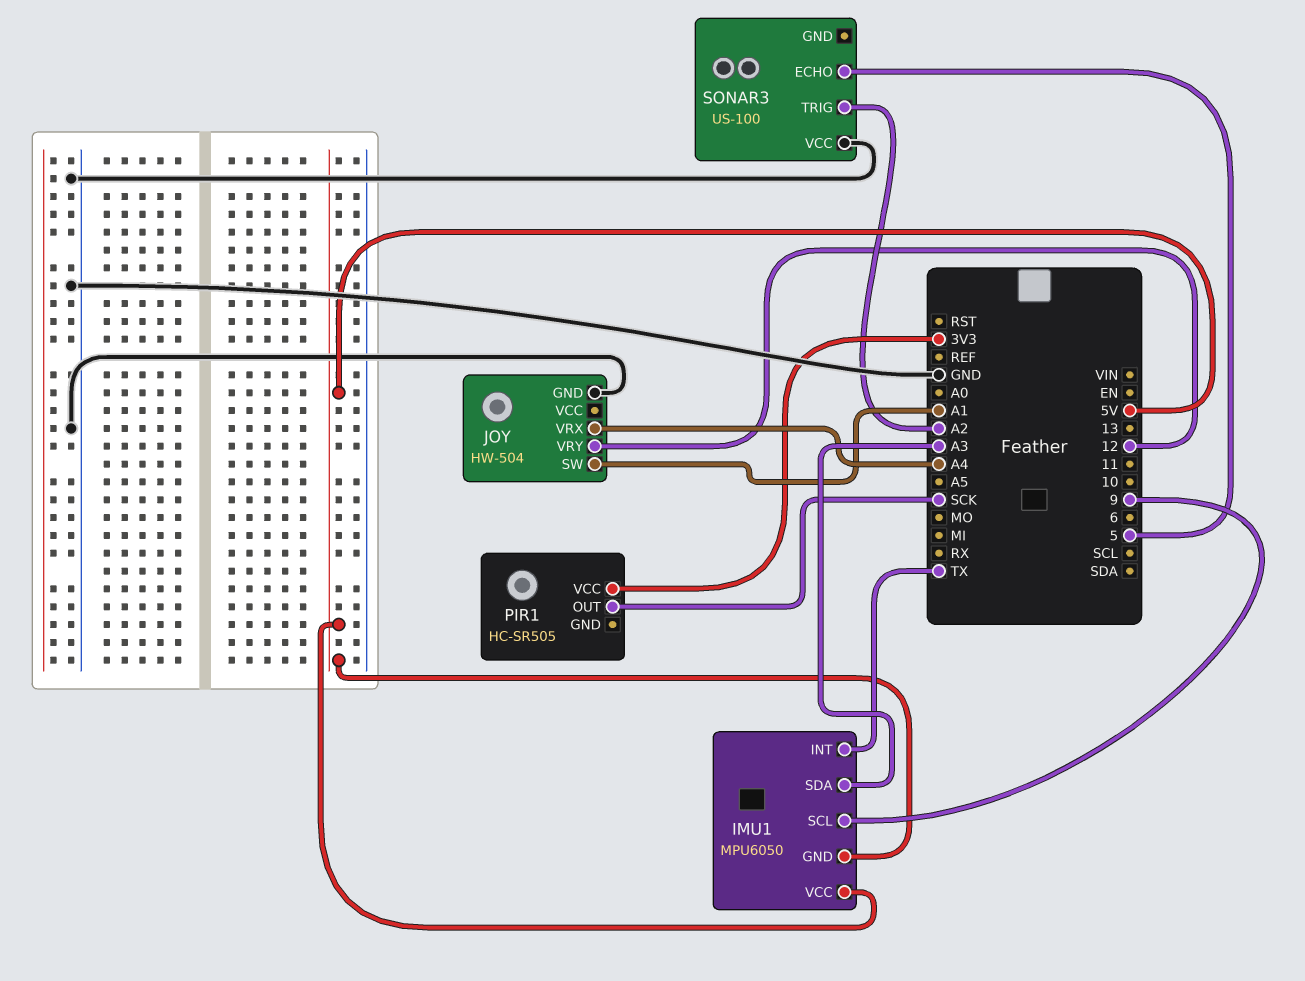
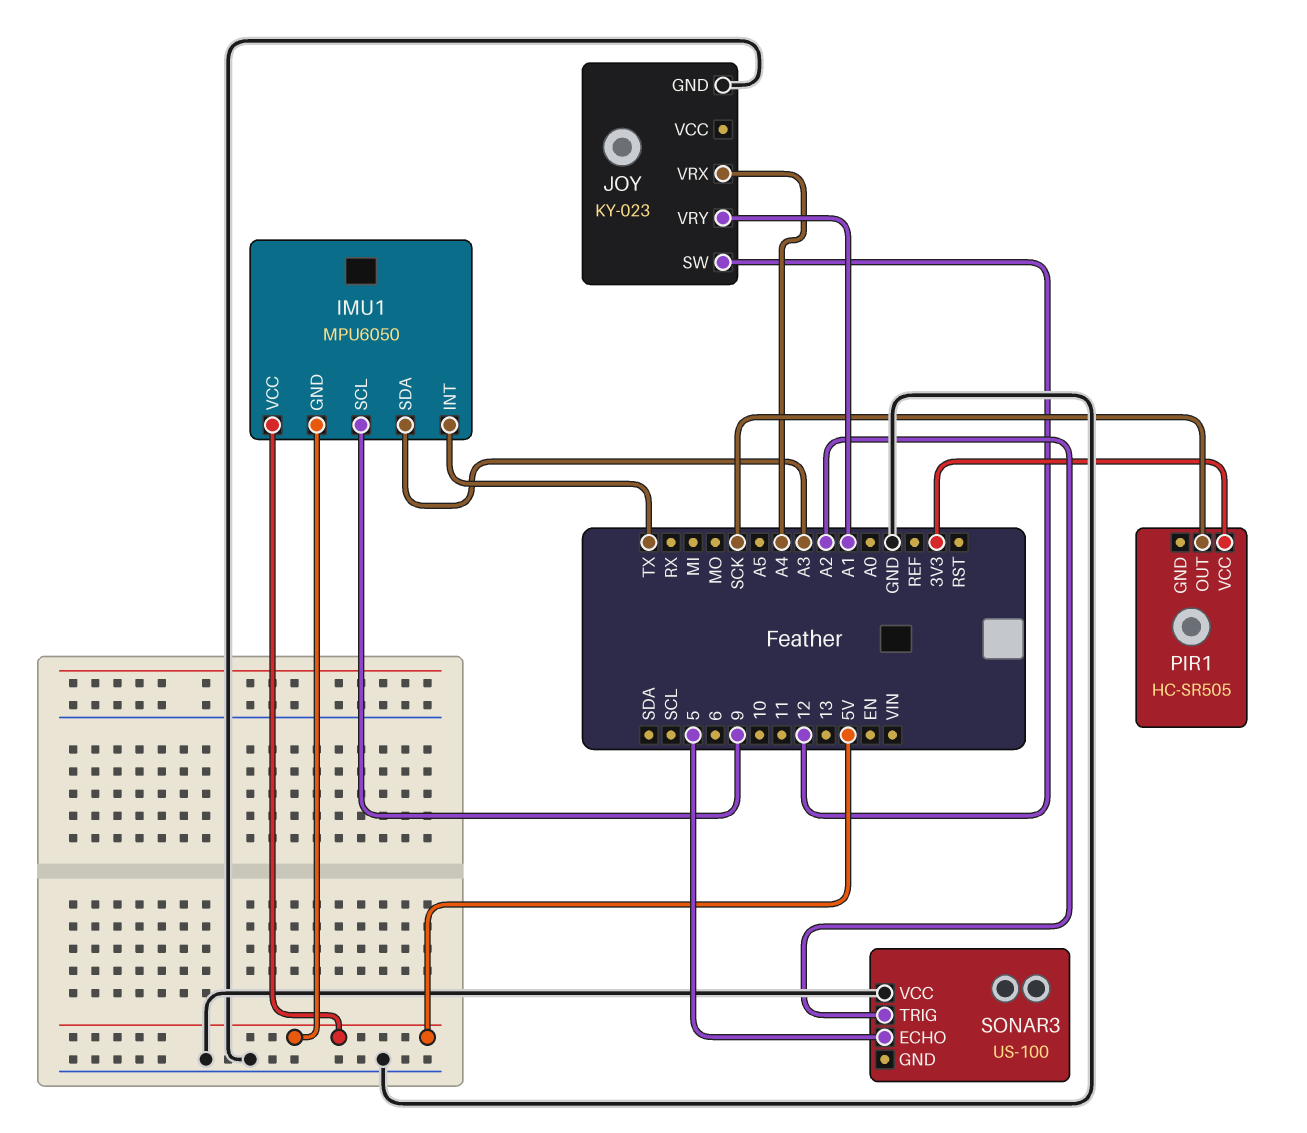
JOY: HW-504 -> KY-023
JOY pin SW: A1 -> 12
JOY pin VRY: 12 -> A1

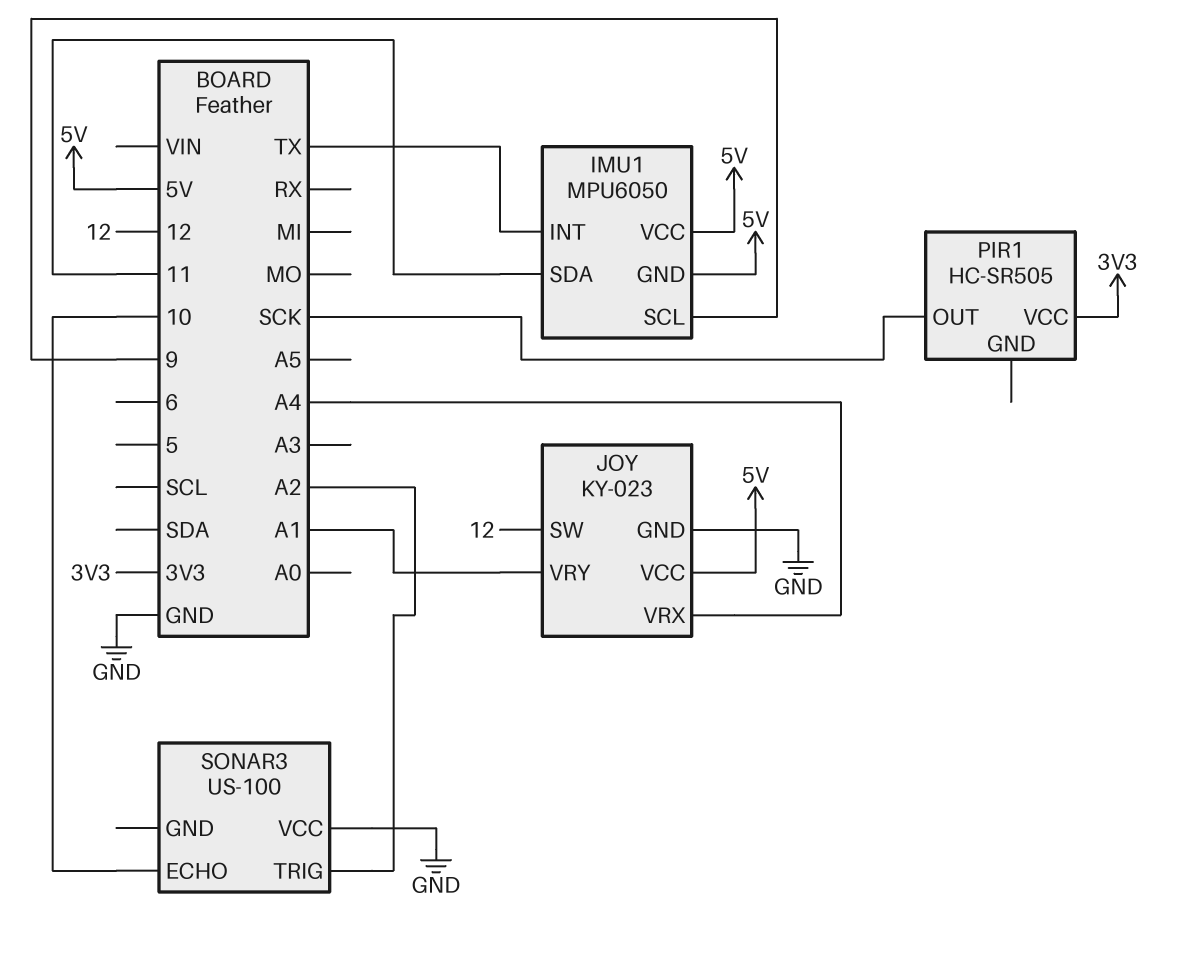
IMU1 pin SDA: A3 -> 11
JOY pin VCC: none -> 5V
SONAR3 pin ECHO: 5 -> 10

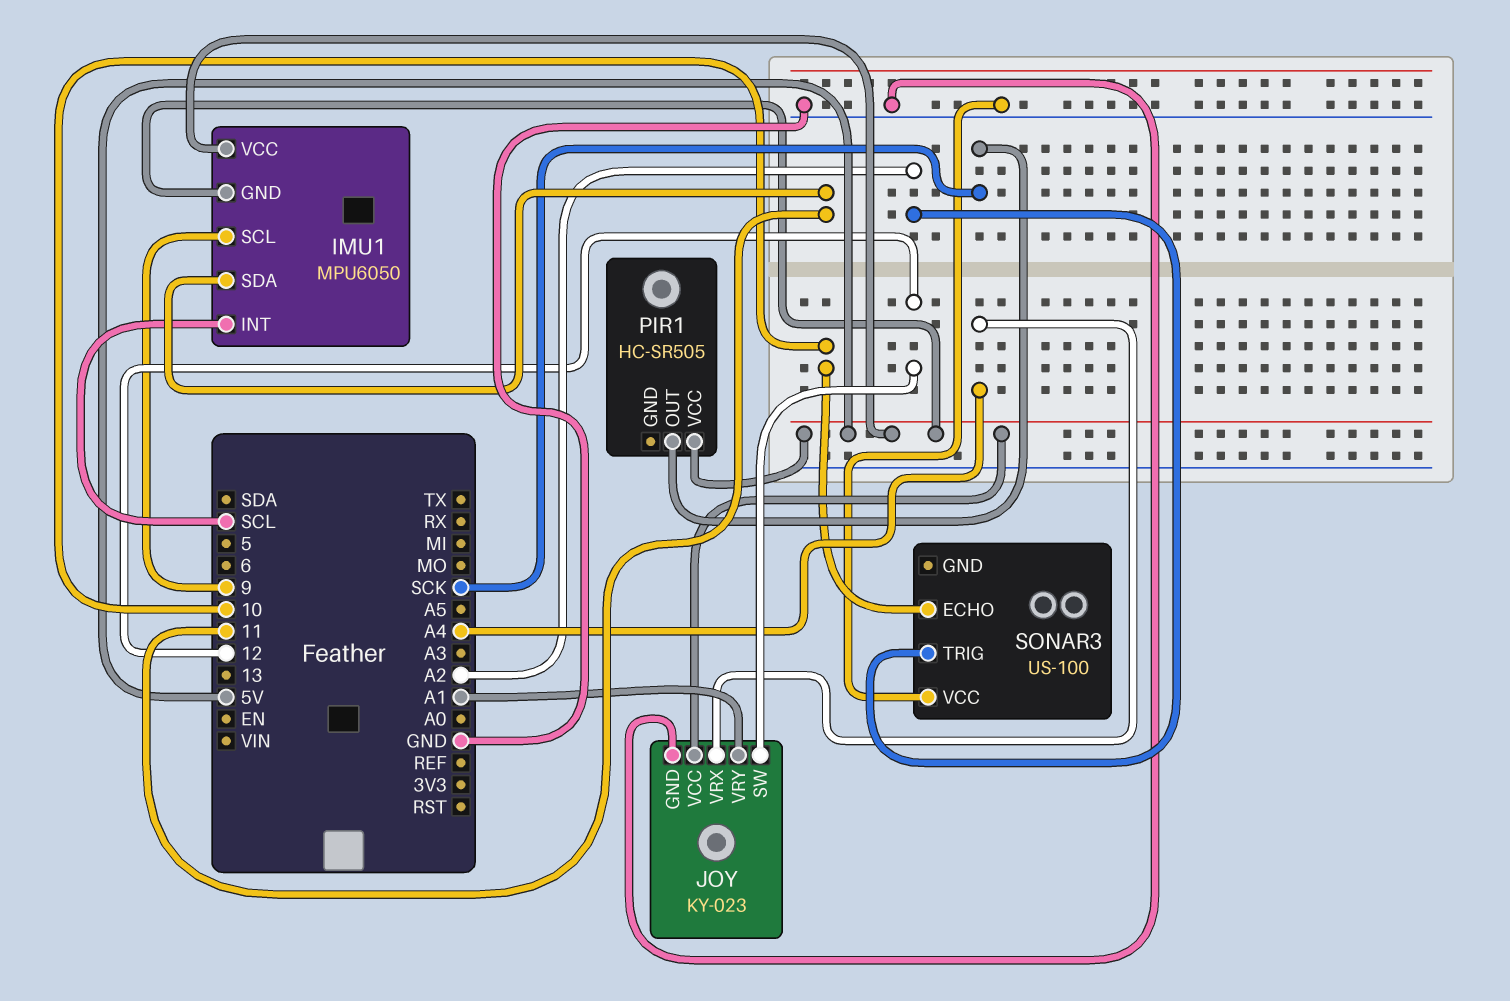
IMU1 pin INT: TX -> SCL
PIR1 pin VCC: 3V3 -> 5V

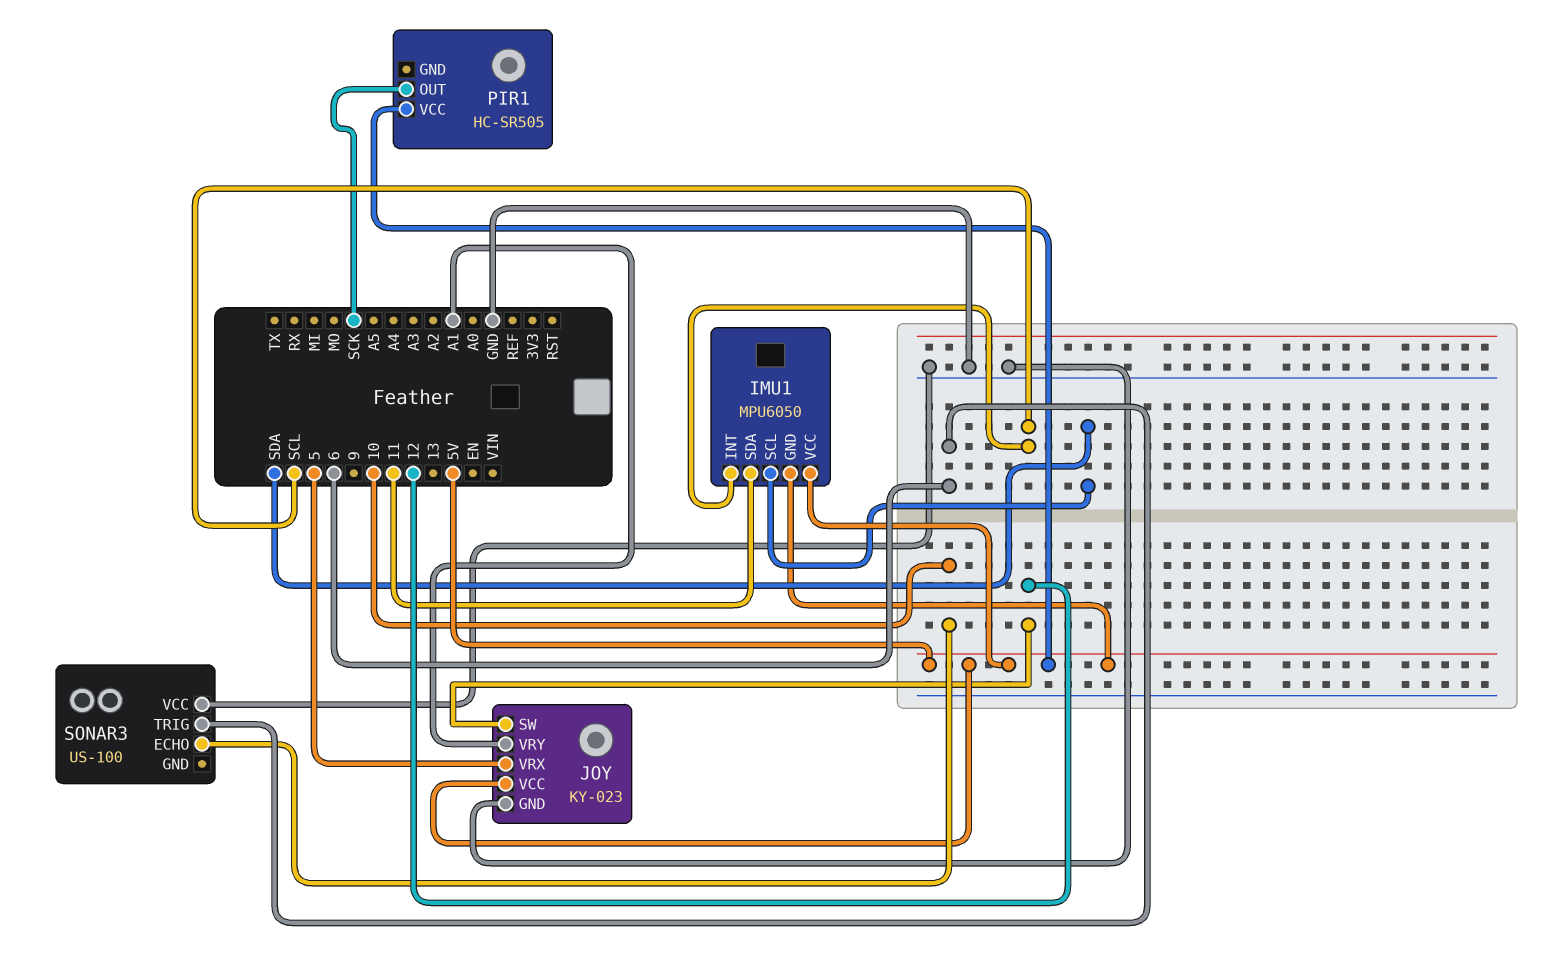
IMU1 pin SCL: 9 -> SDA
JOY pin VRX: A4 -> 5
SONAR3 pin TRIG: A2 -> 6

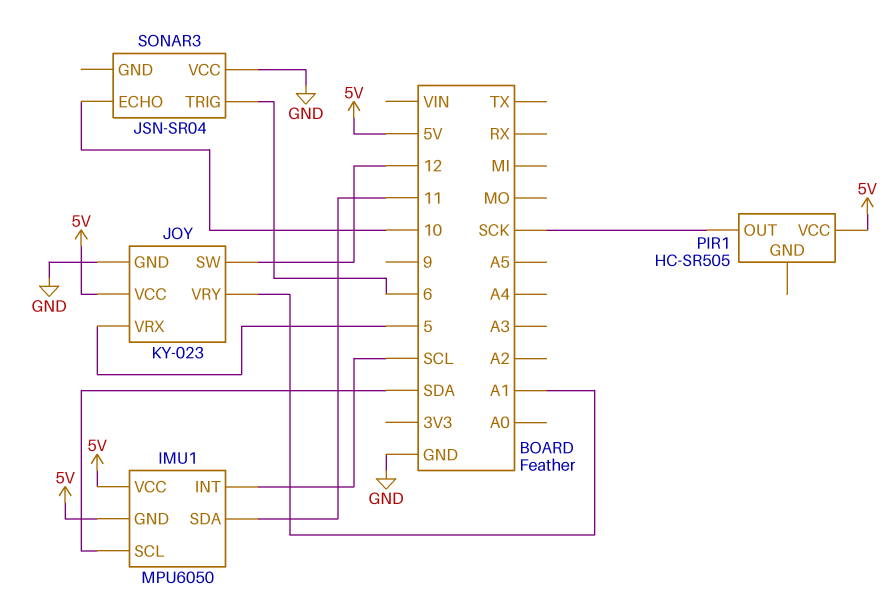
SONAR3: US-100 -> JSN-SR04

